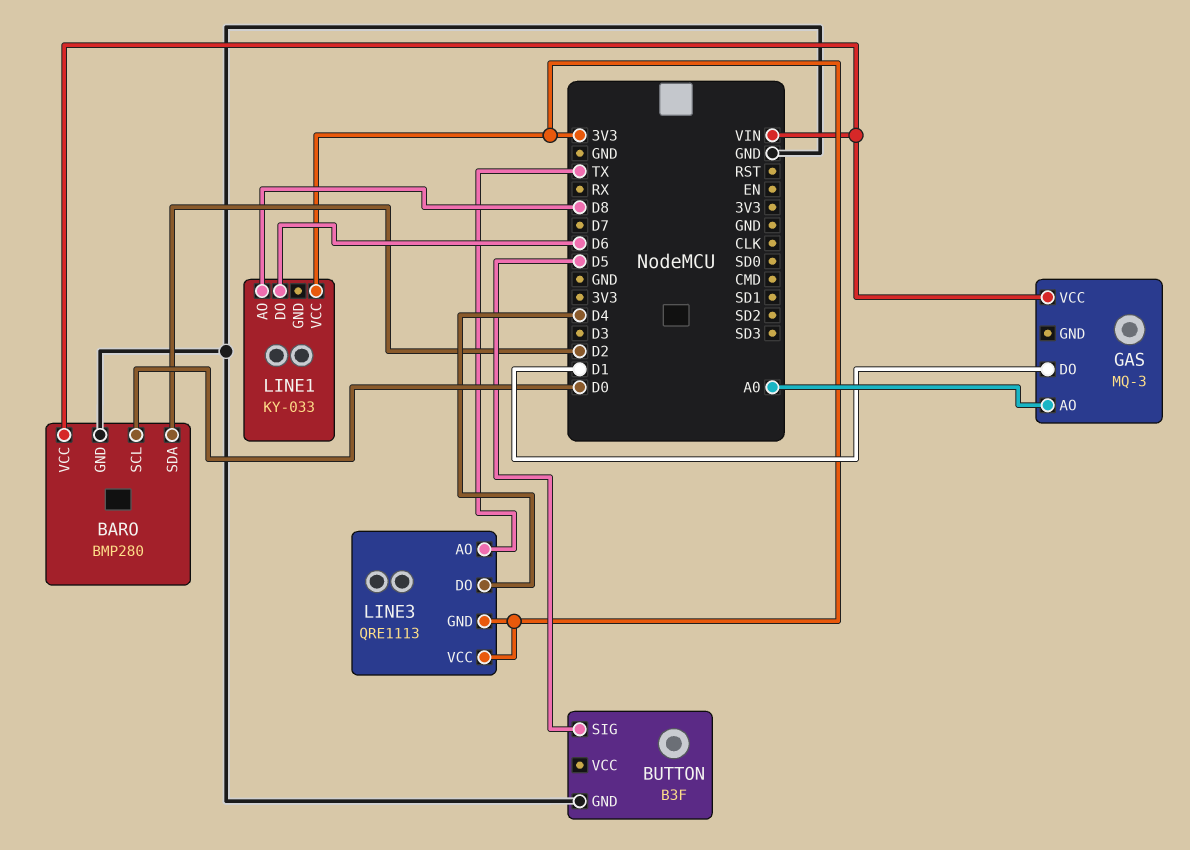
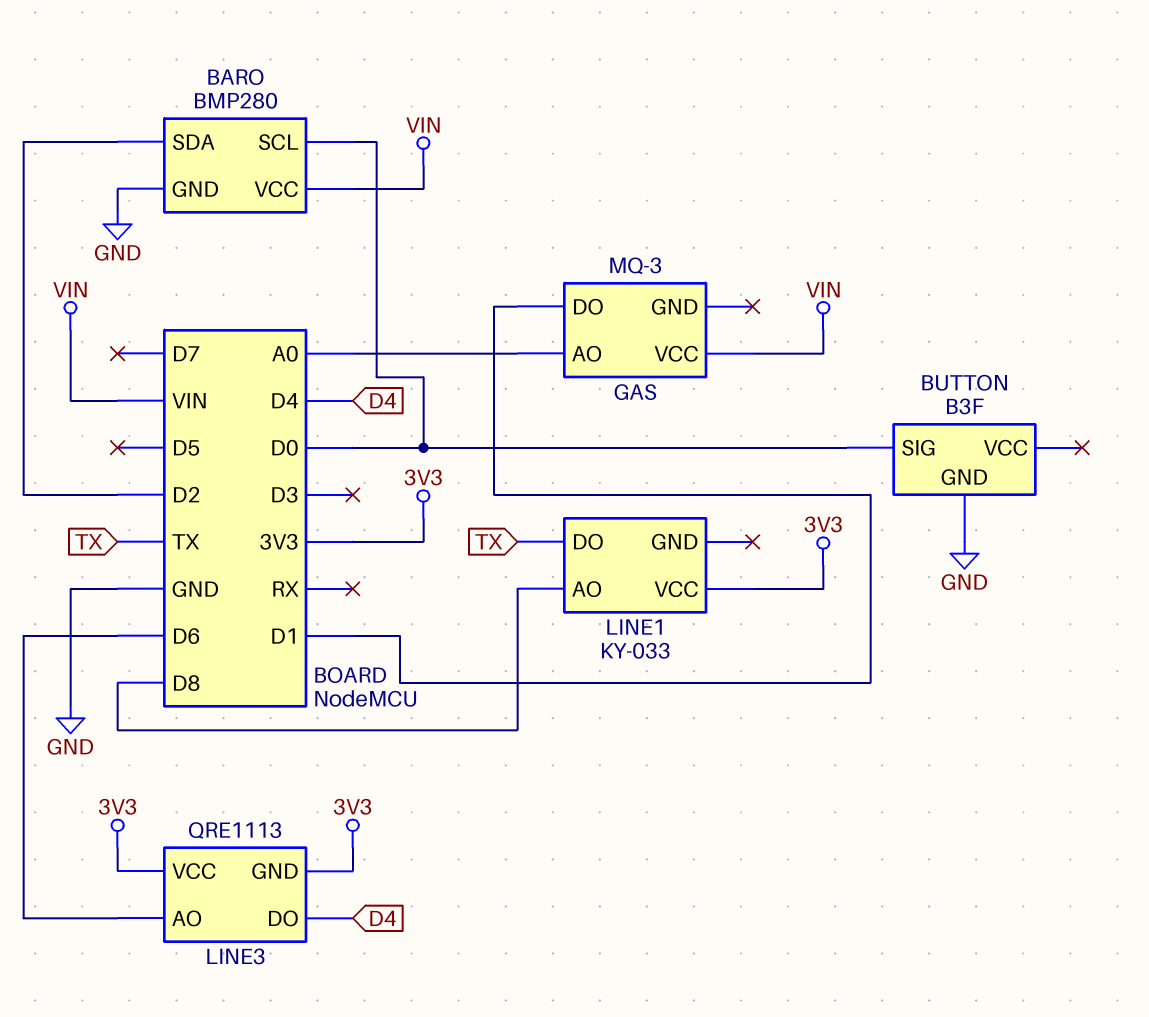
BUTTON pin SIG: D5 -> D0
LINE1 pin DO: D6 -> TX
LINE3 pin AO: TX -> D6

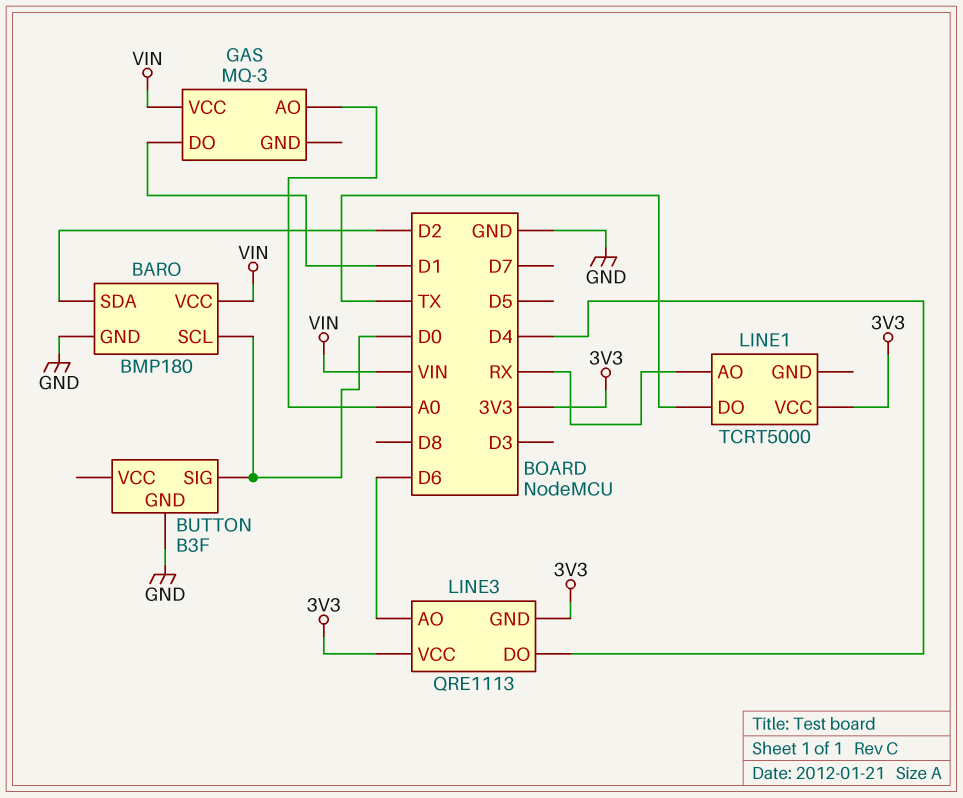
BARO: BMP280 -> BMP180
LINE1: KY-033 -> TCRT5000
LINE1 pin AO: D8 -> RX

